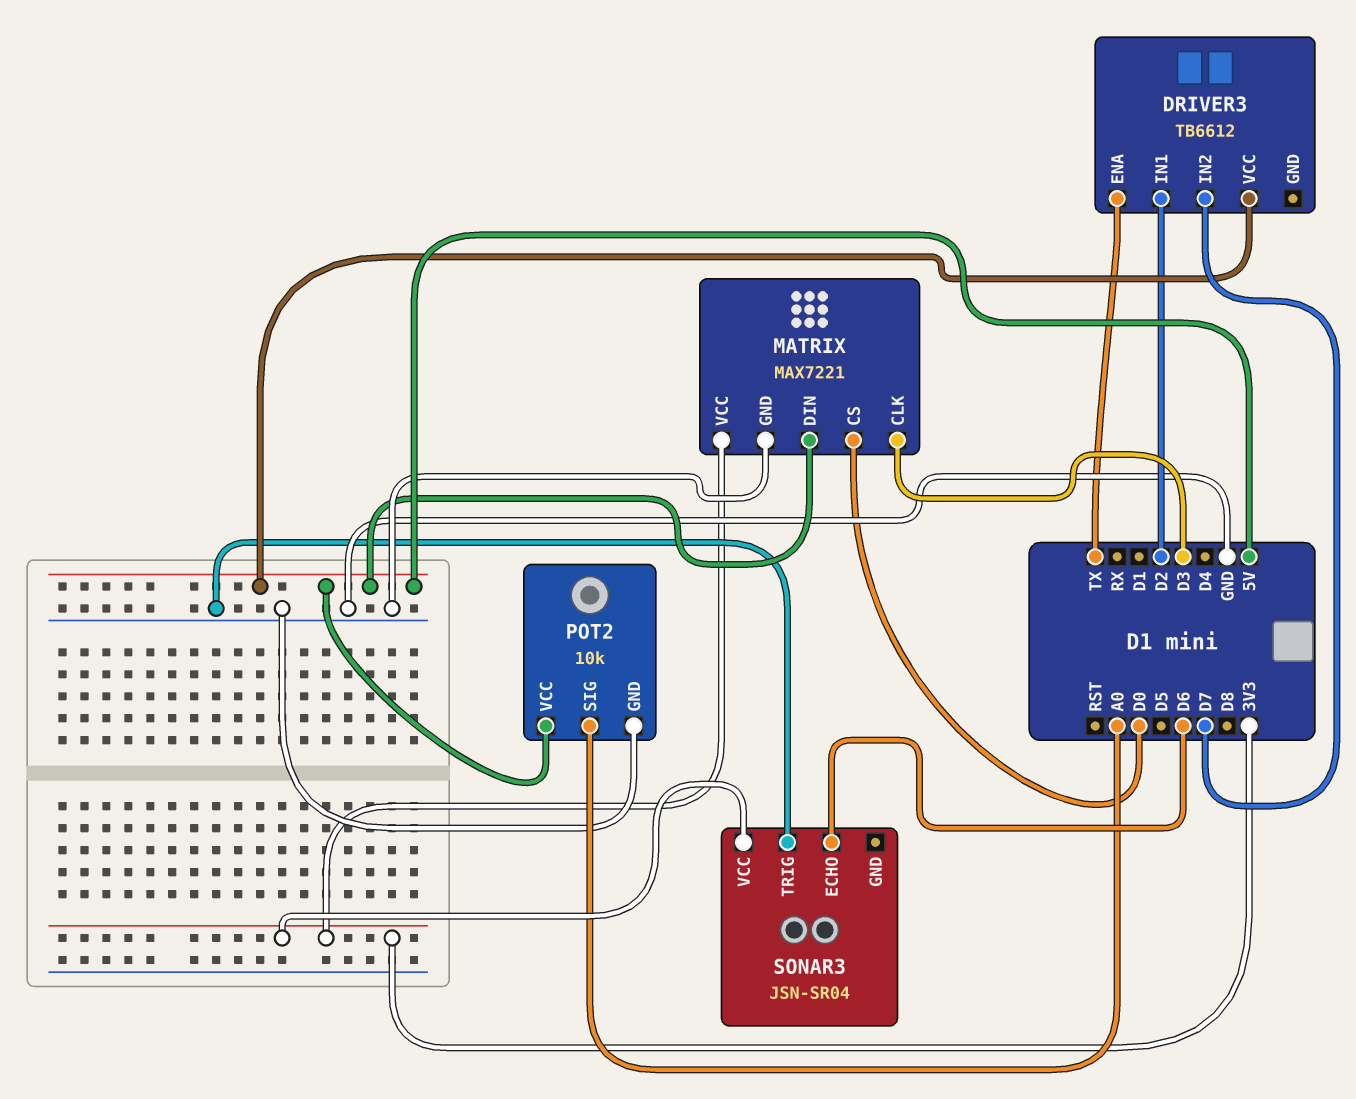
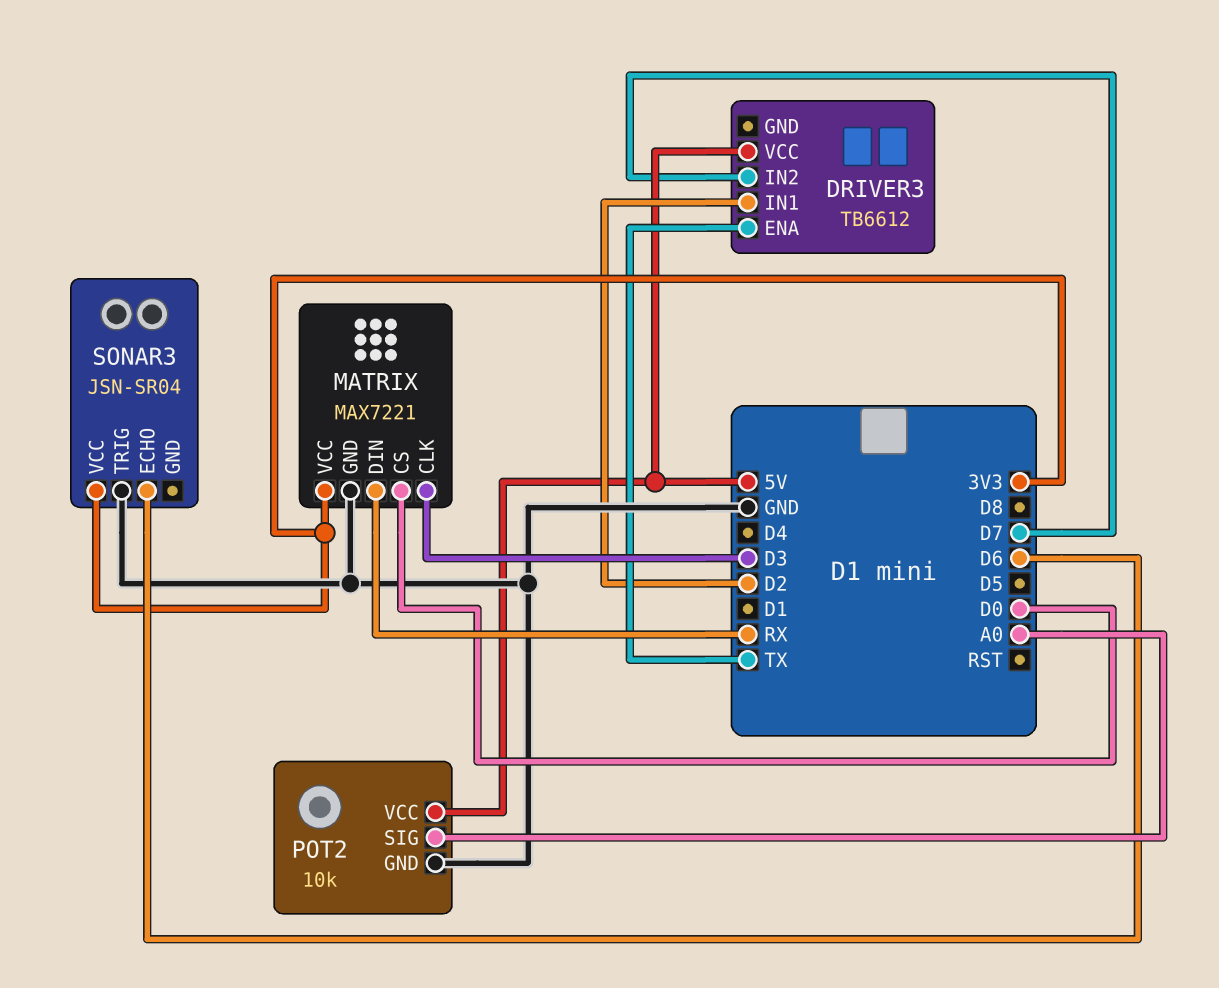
MATRIX pin DIN: 5V -> RX

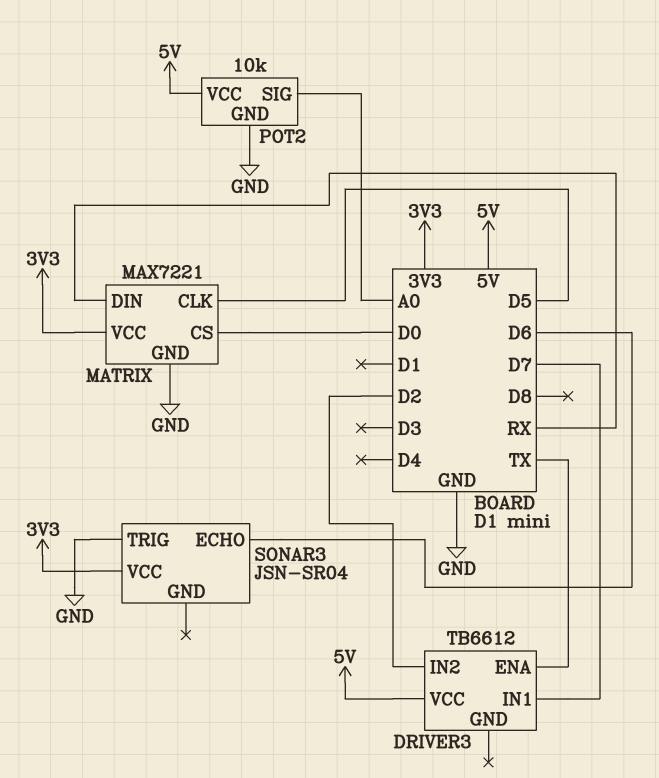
DRIVER3 pin IN1: D2 -> D7
DRIVER3 pin IN2: D7 -> D2
MATRIX pin CLK: D3 -> D5

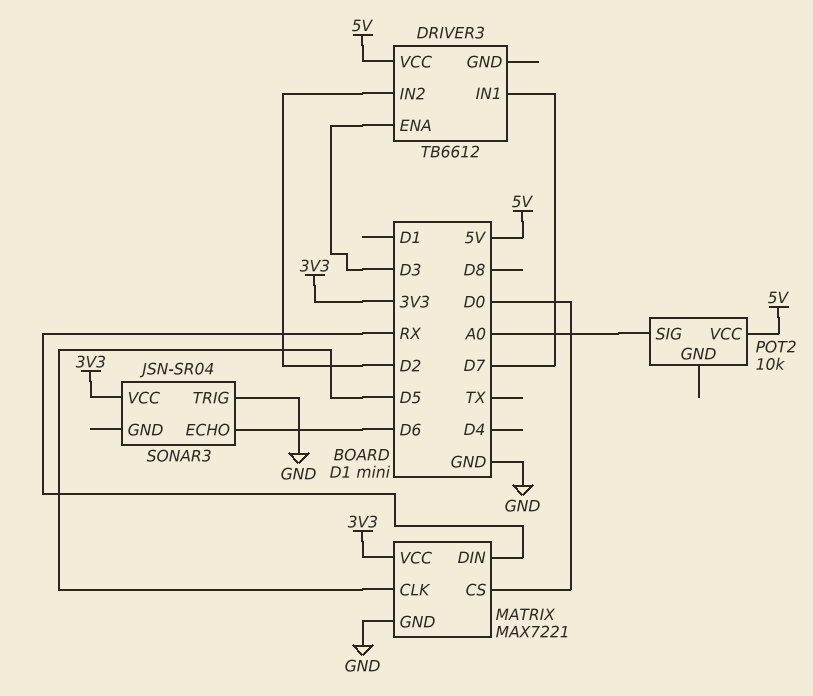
DRIVER3 pin ENA: TX -> D3
POT2 pin GND: GND -> none

